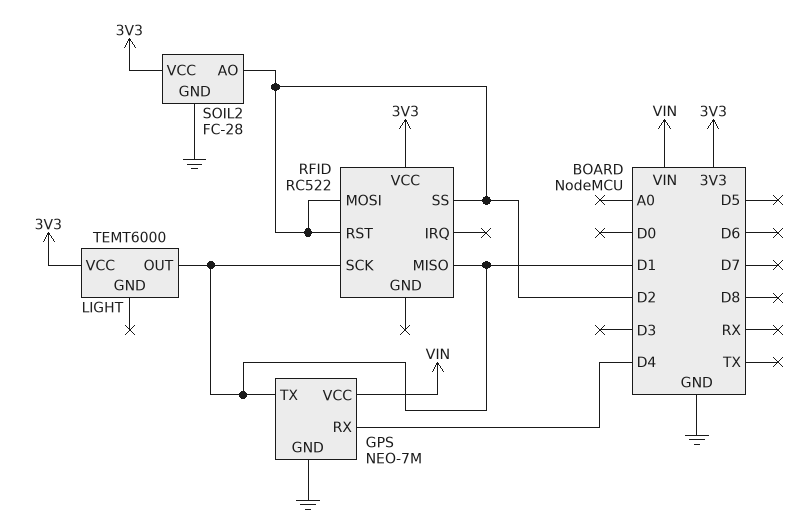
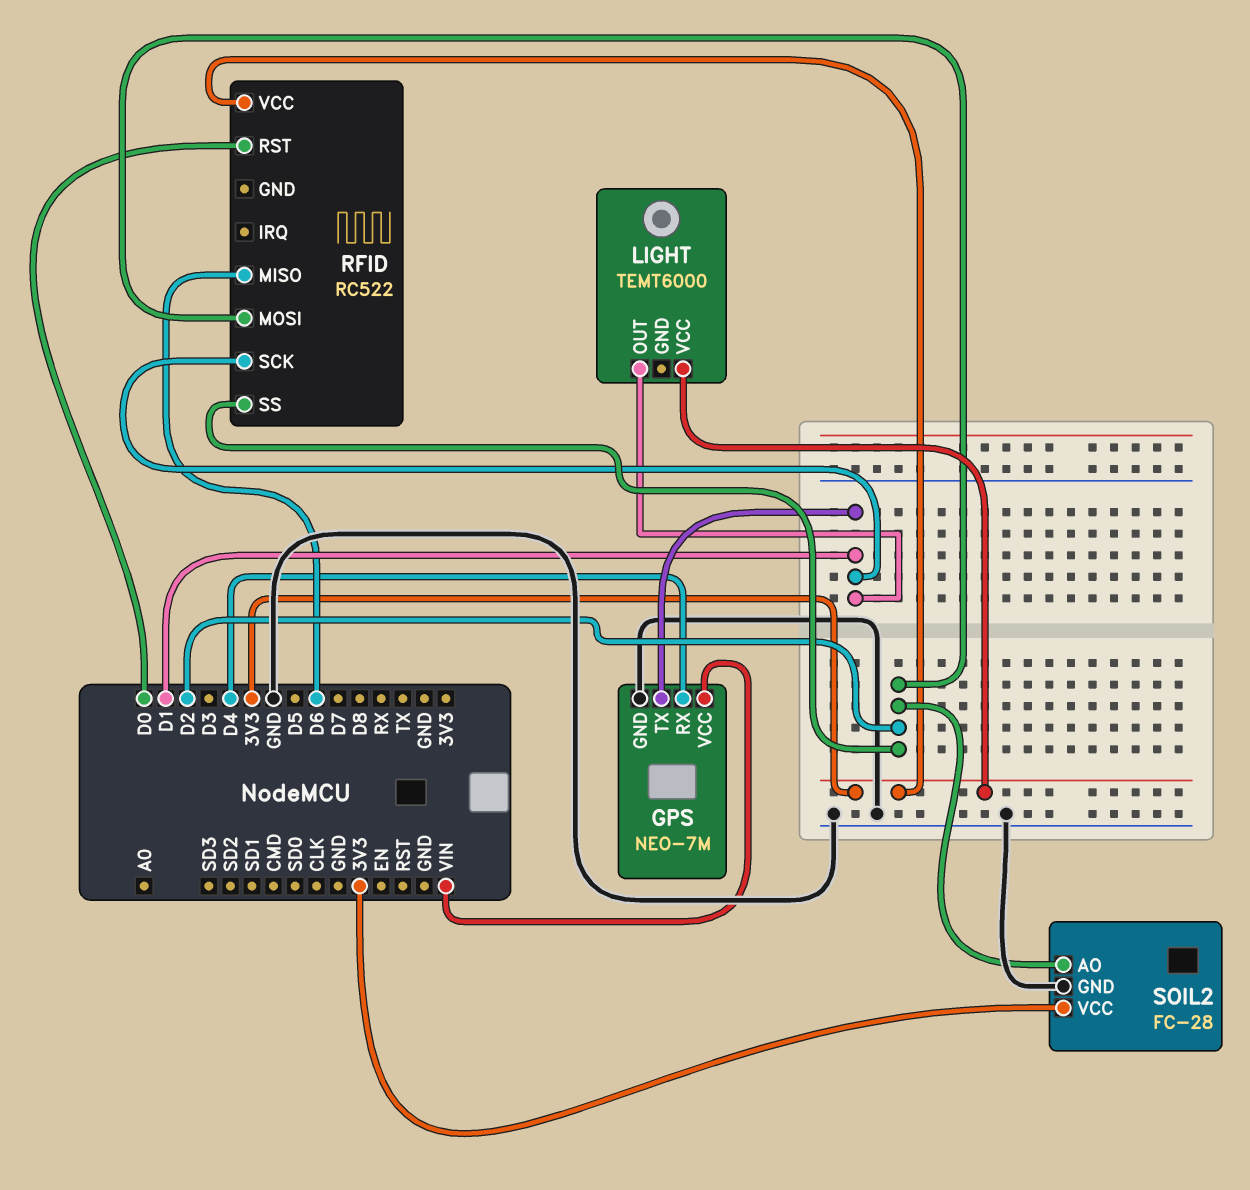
RFID pin MISO: D1 -> D6
RFID pin RST: D2 -> D0

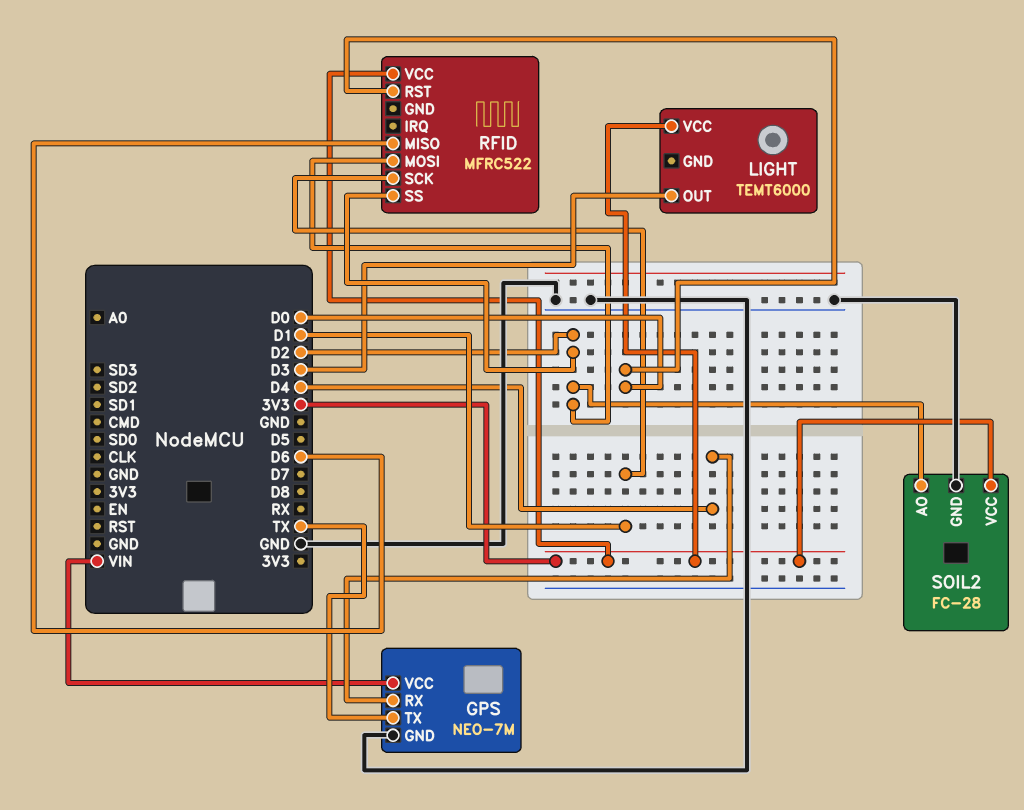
GPS pin TX: D1 -> TX
LIGHT pin OUT: D1 -> D3
RFID: RC522 -> MFRC522

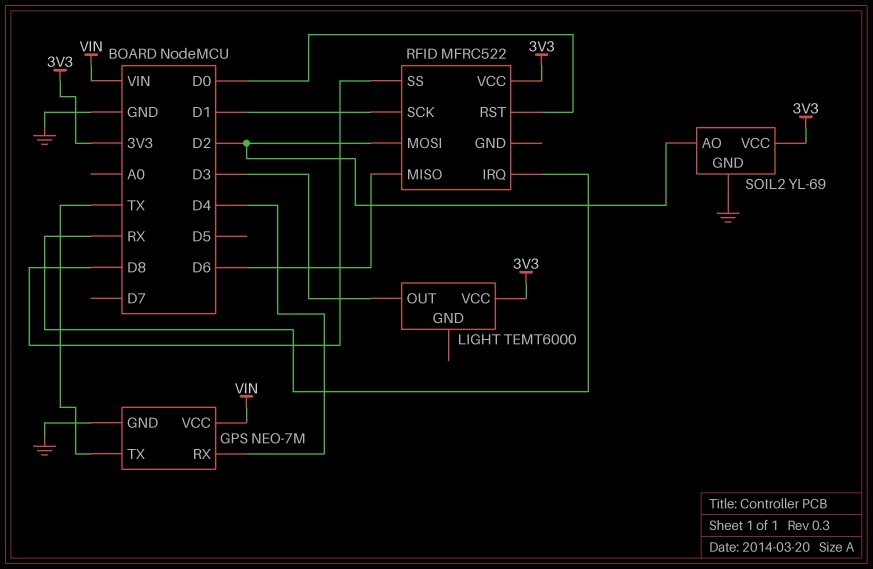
RFID pin IRQ: none -> RX
RFID pin SS: D2 -> D8
SOIL2: FC-28 -> YL-69

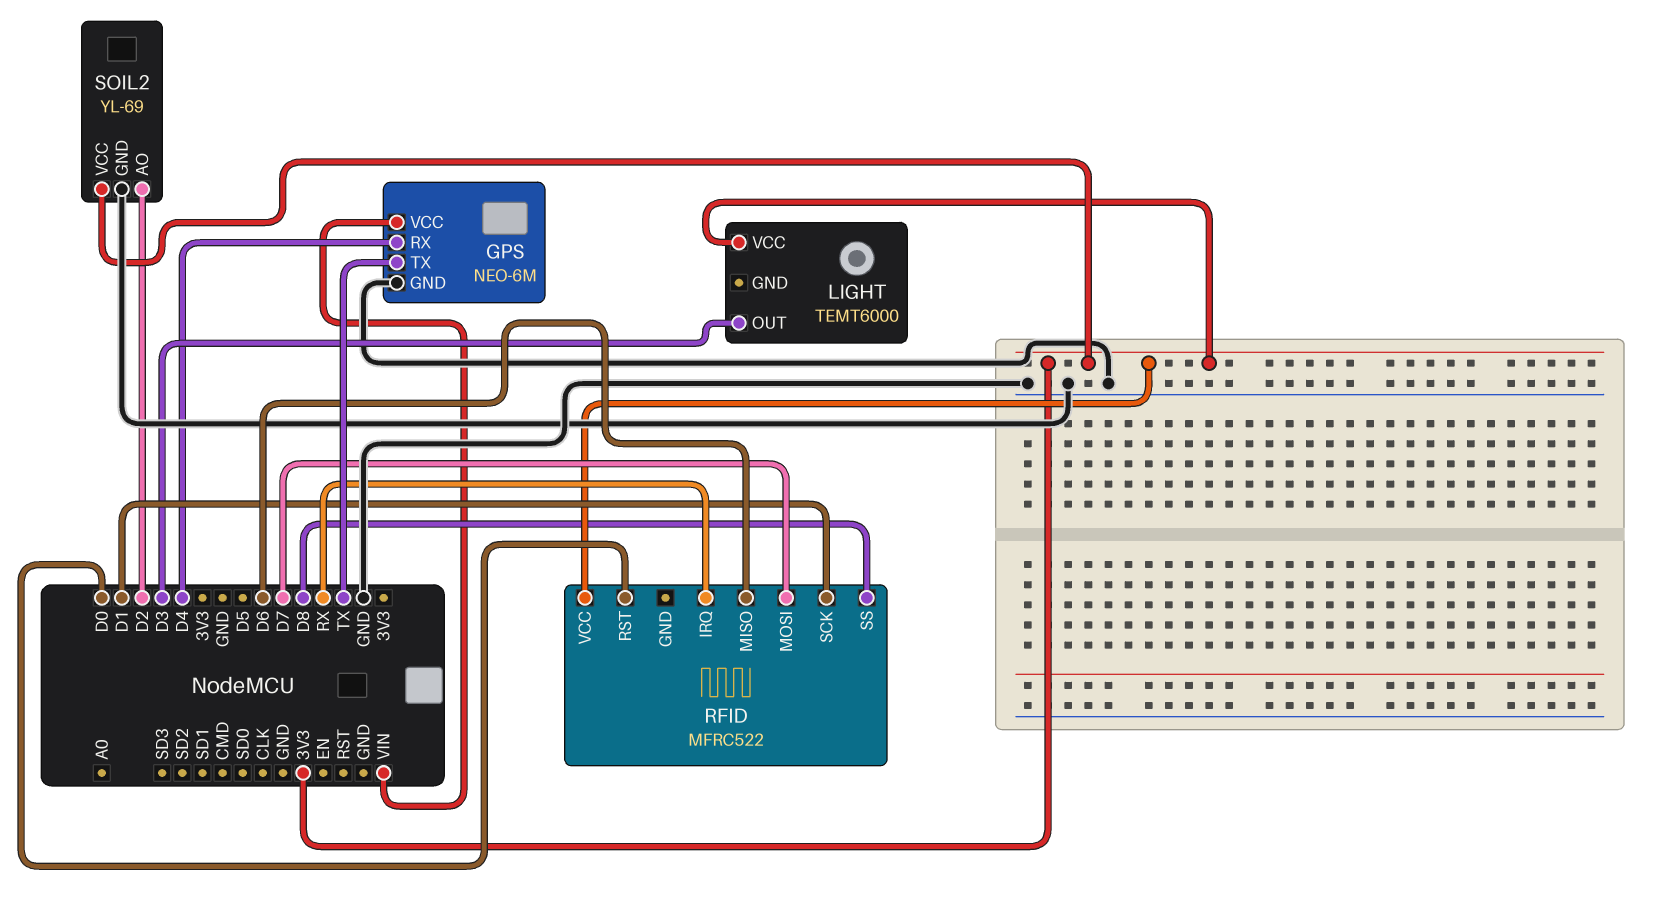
GPS: NEO-7M -> NEO-6M
RFID pin MOSI: D2 -> D7

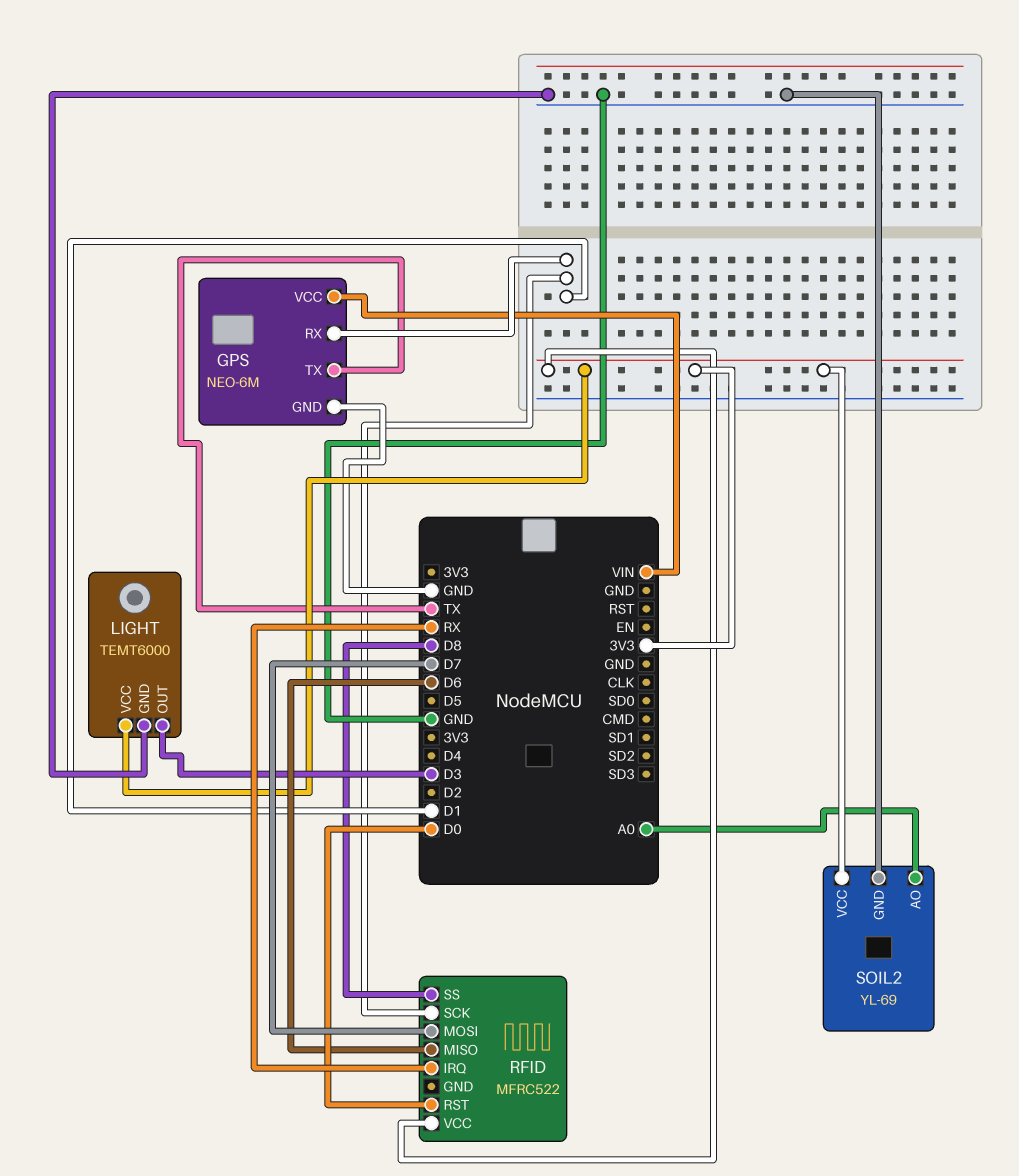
GPS pin RX: D4 -> D1
LIGHT pin GND: none -> GND
SOIL2 pin AO: D2 -> A0

